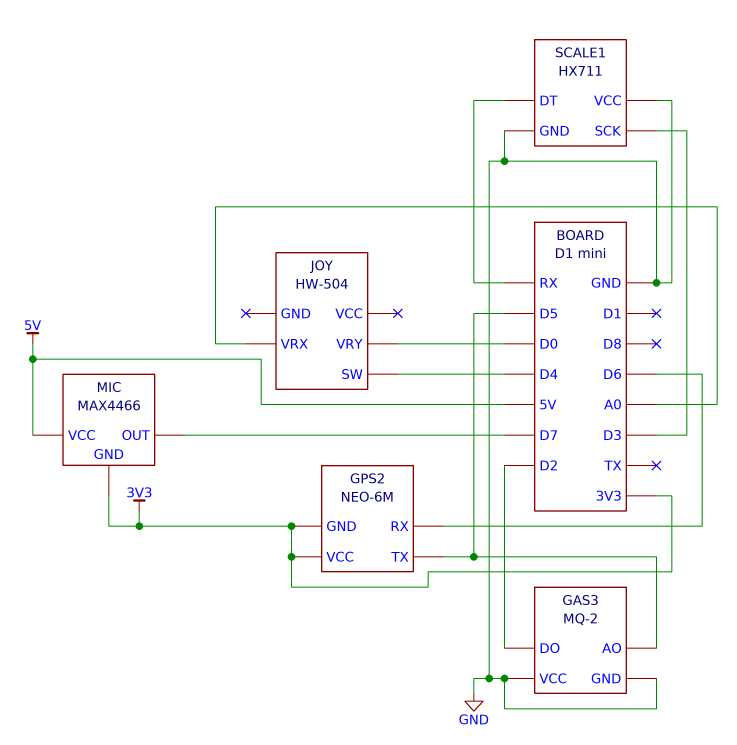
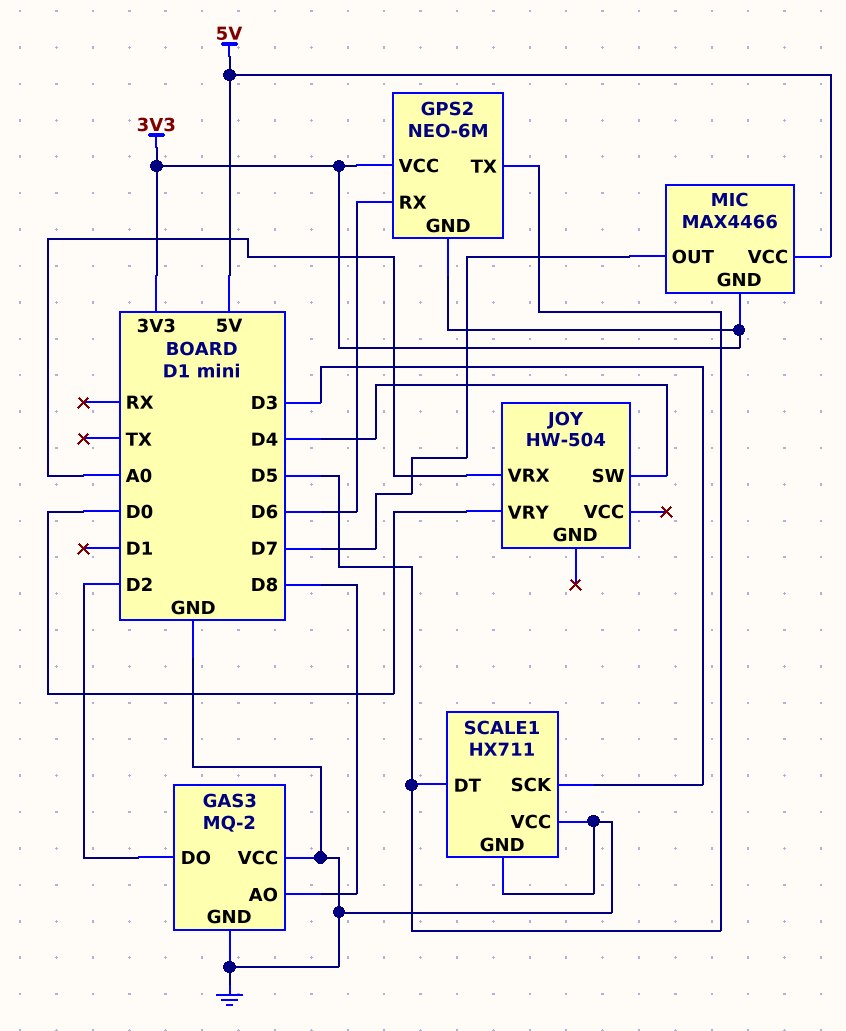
GAS3 pin AO: D5 -> D8
SCALE1 pin DT: RX -> D5

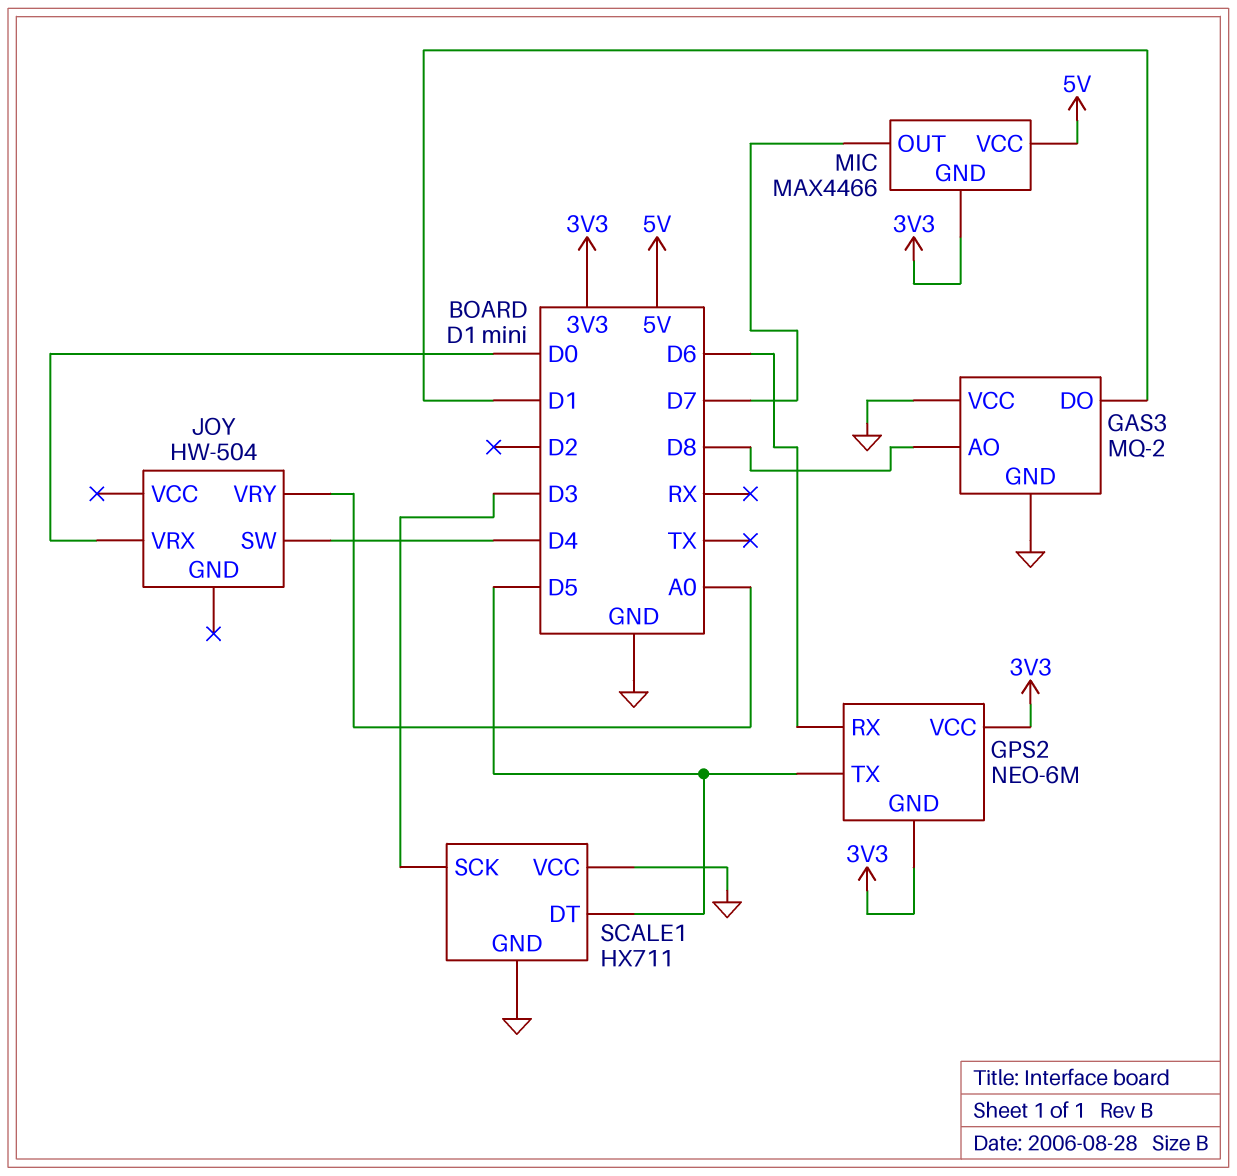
GAS3 pin DO: D2 -> D1
JOY pin VRX: A0 -> D0
JOY pin VRY: D0 -> A0

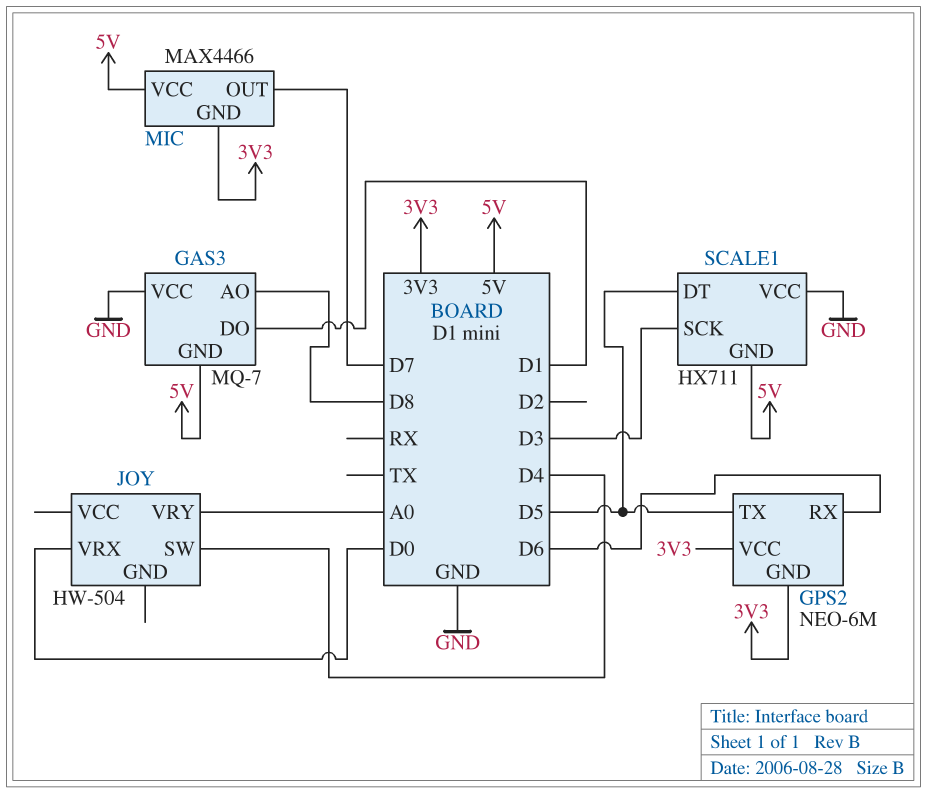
GAS3: MQ-2 -> MQ-7
GAS3 pin GND: GND -> 5V
SCALE1 pin GND: GND -> 5V

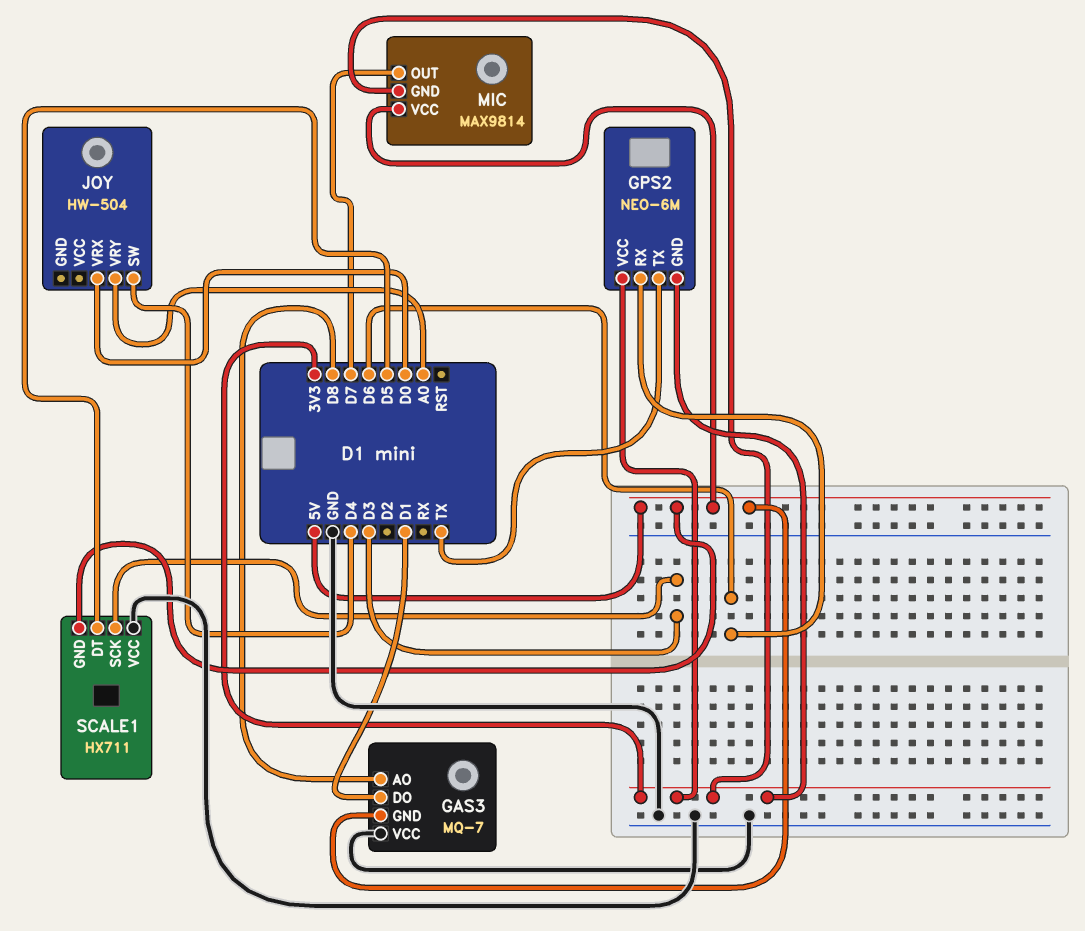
GPS2 pin TX: D5 -> TX
MIC: MAX4466 -> MAX9814

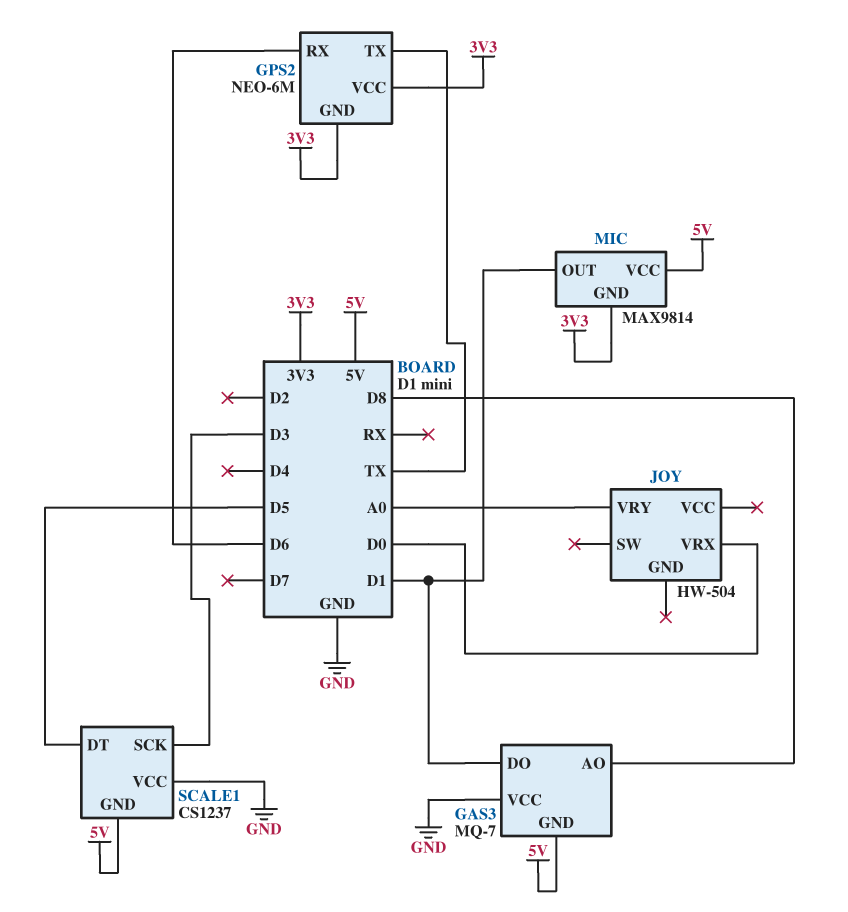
JOY pin SW: D4 -> none
MIC pin OUT: D7 -> D1
SCALE1: HX711 -> CS1237

